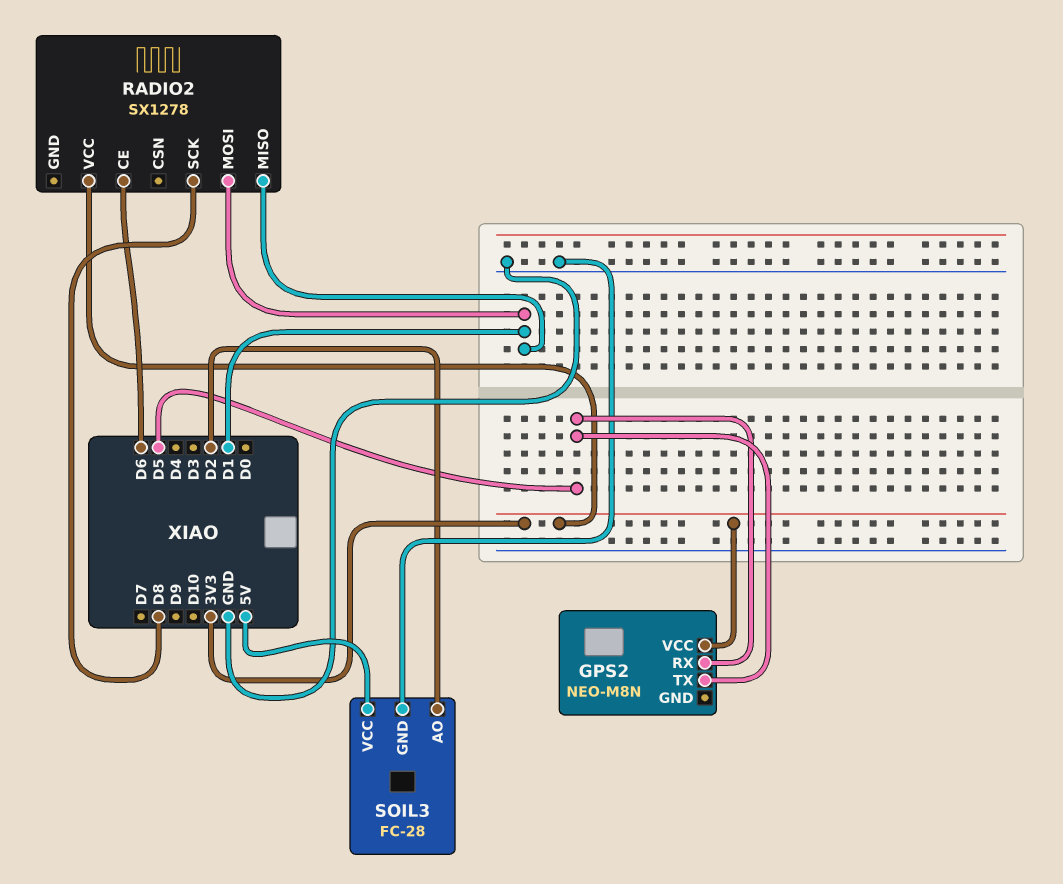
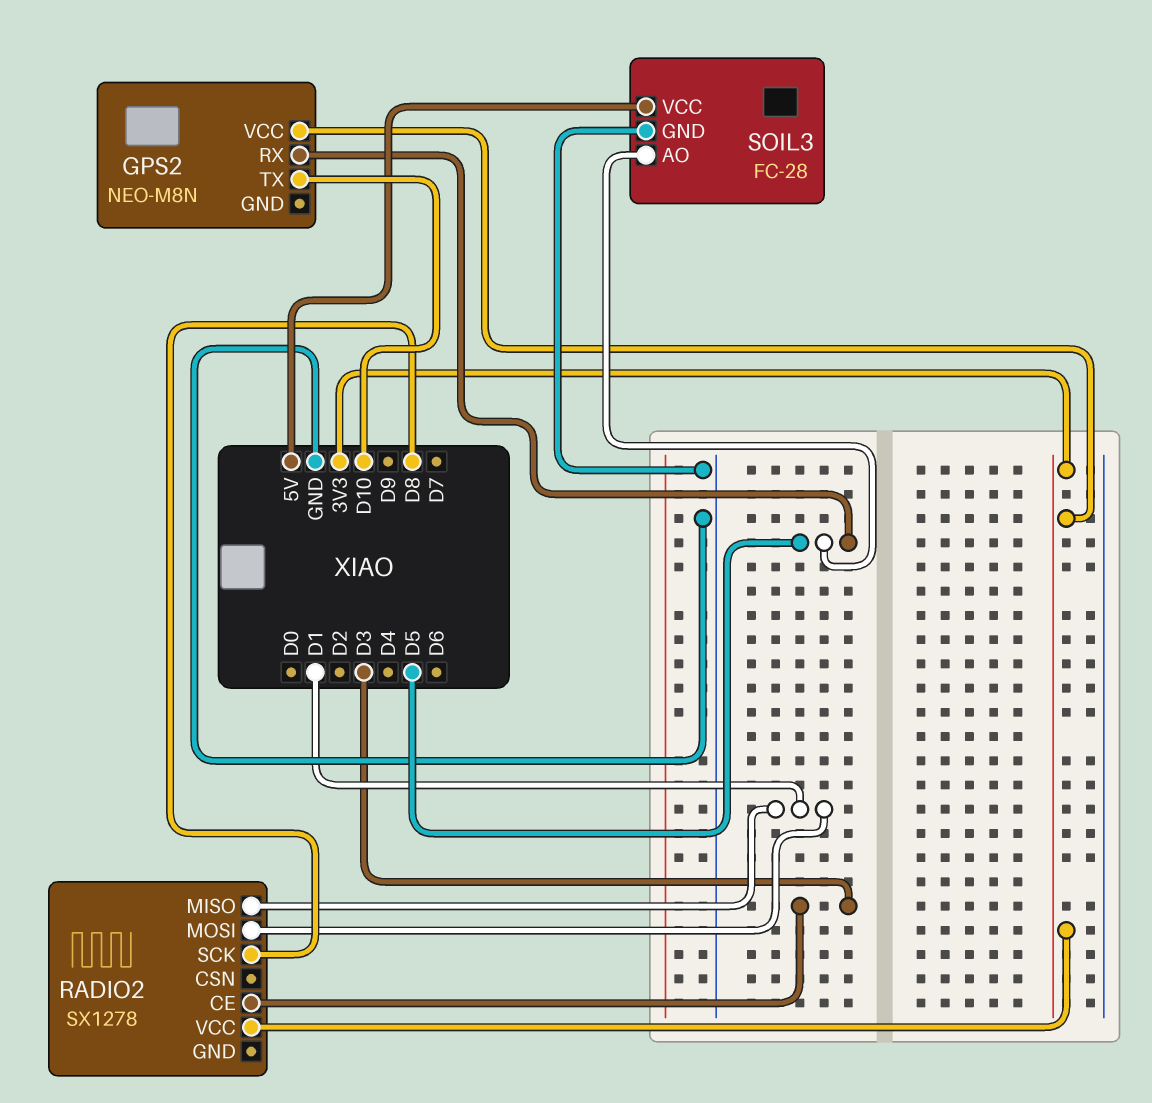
GPS2 pin TX: D5 -> D10
RADIO2 pin CE: D6 -> D3
SOIL3 pin AO: D2 -> D5

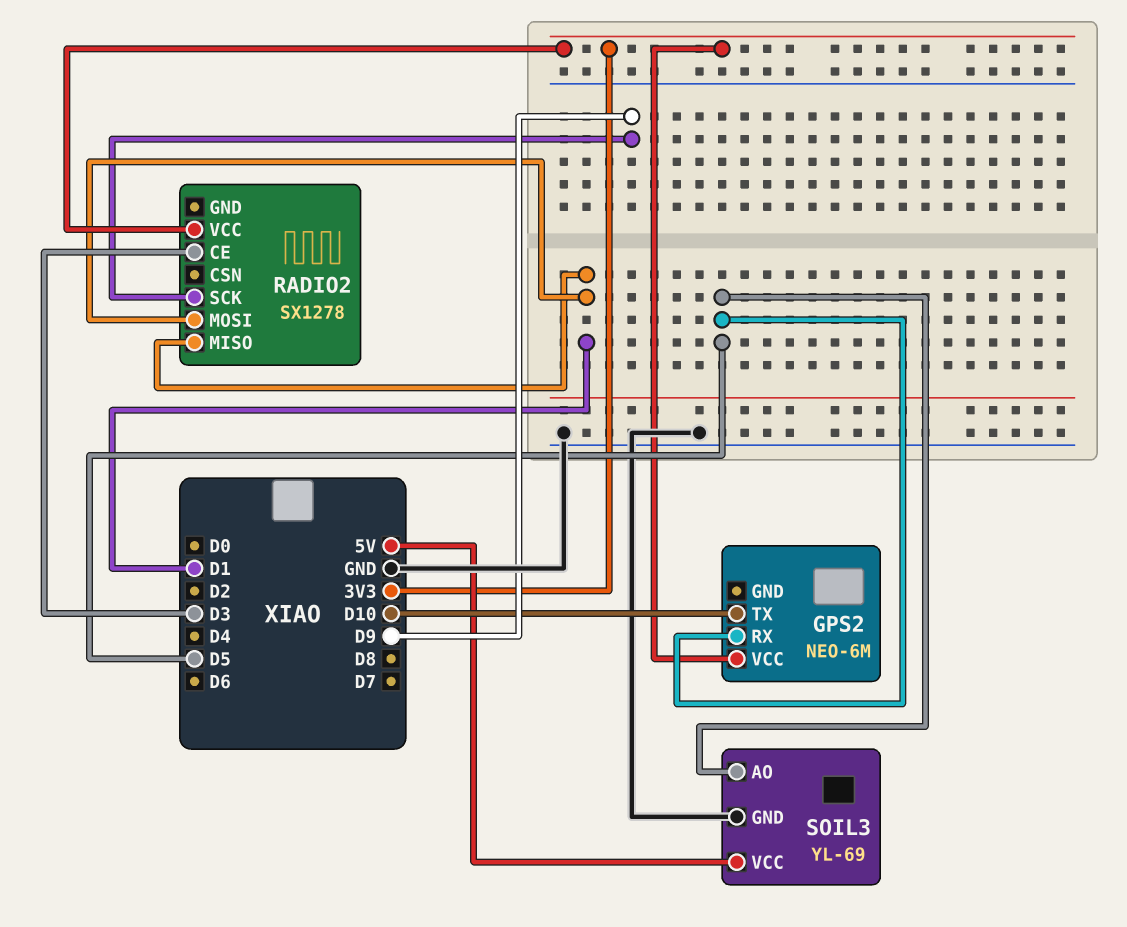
GPS2: NEO-M8N -> NEO-6M
RADIO2 pin SCK: D8 -> D9
SOIL3: FC-28 -> YL-69

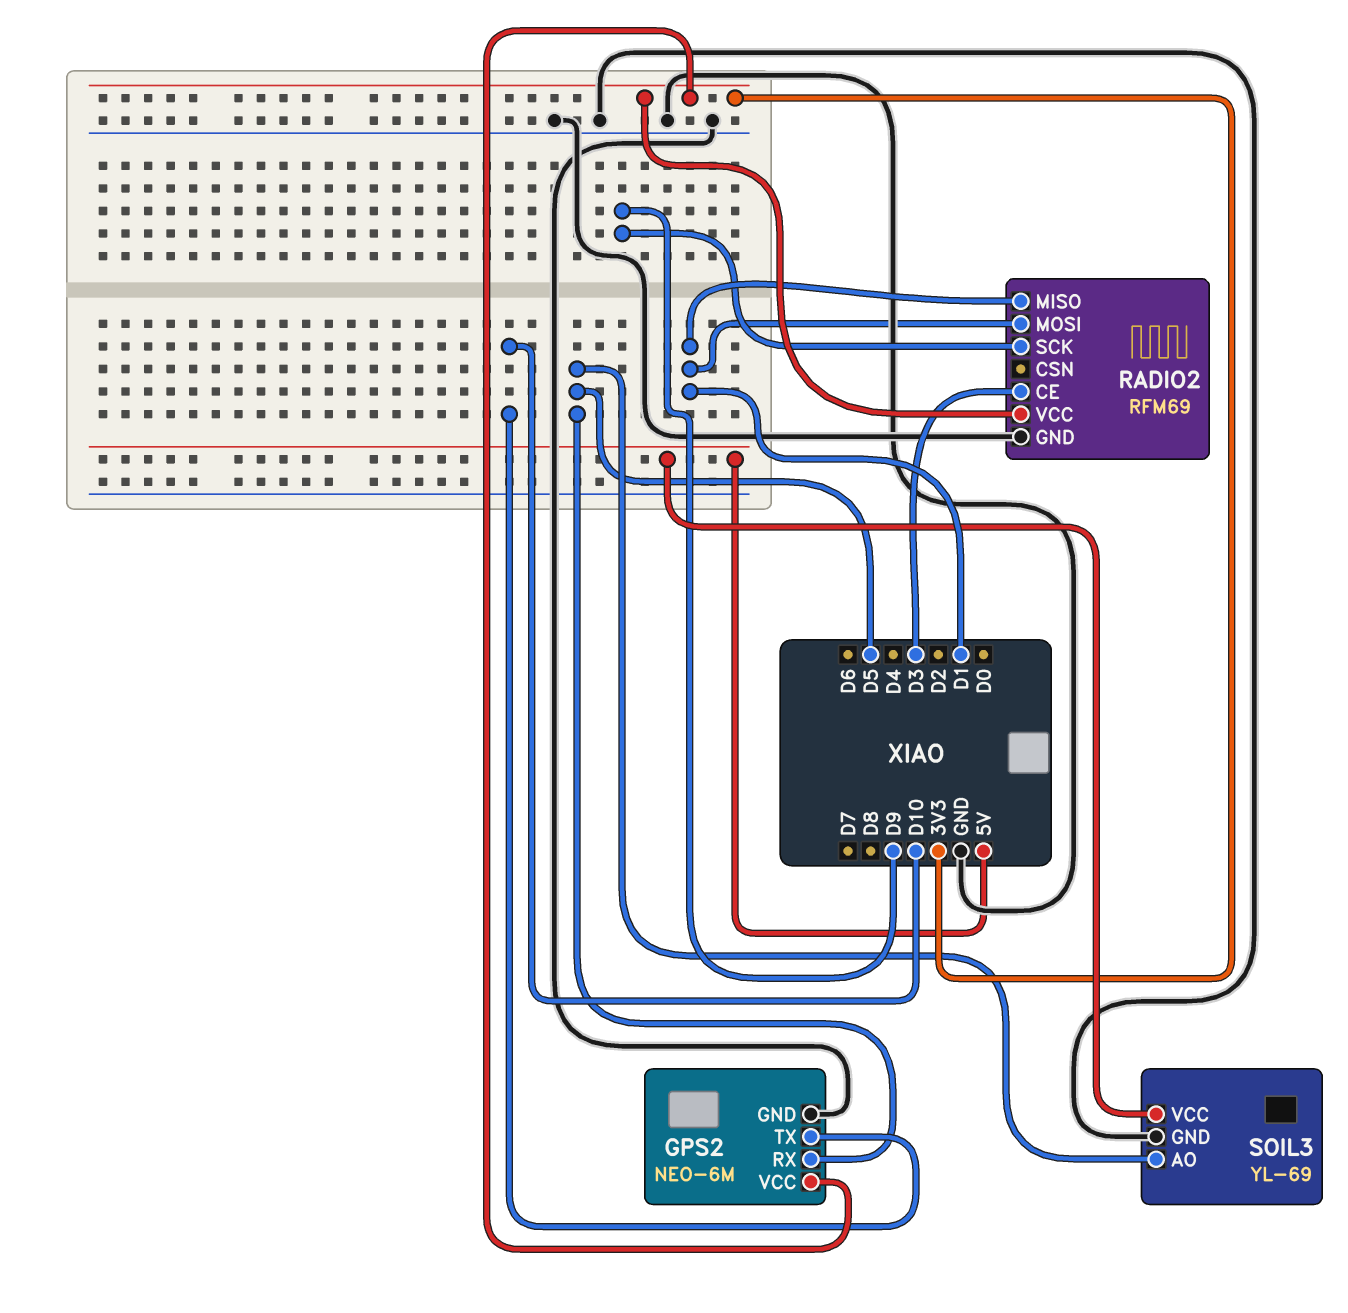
GPS2 pin GND: none -> GND
RADIO2: SX1278 -> RFM69
RADIO2 pin GND: none -> GND

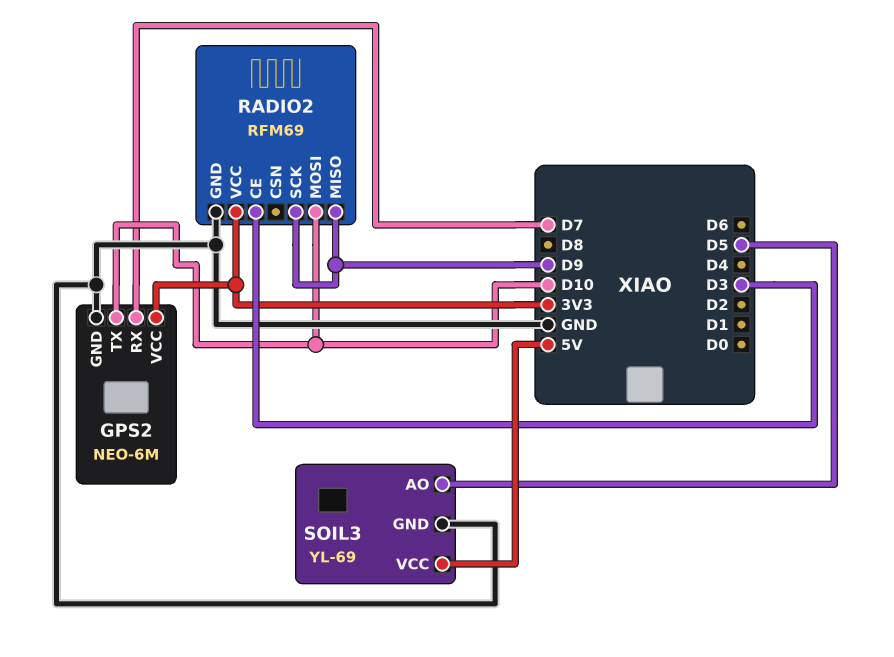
GPS2 pin RX: D5 -> D7
RADIO2 pin MISO: D1 -> D9
RADIO2 pin MOSI: D1 -> D10

